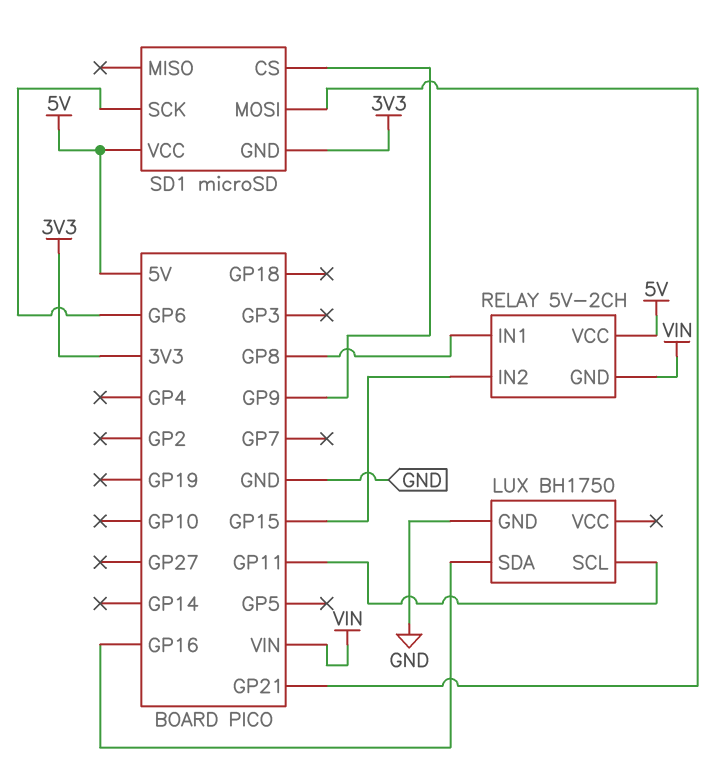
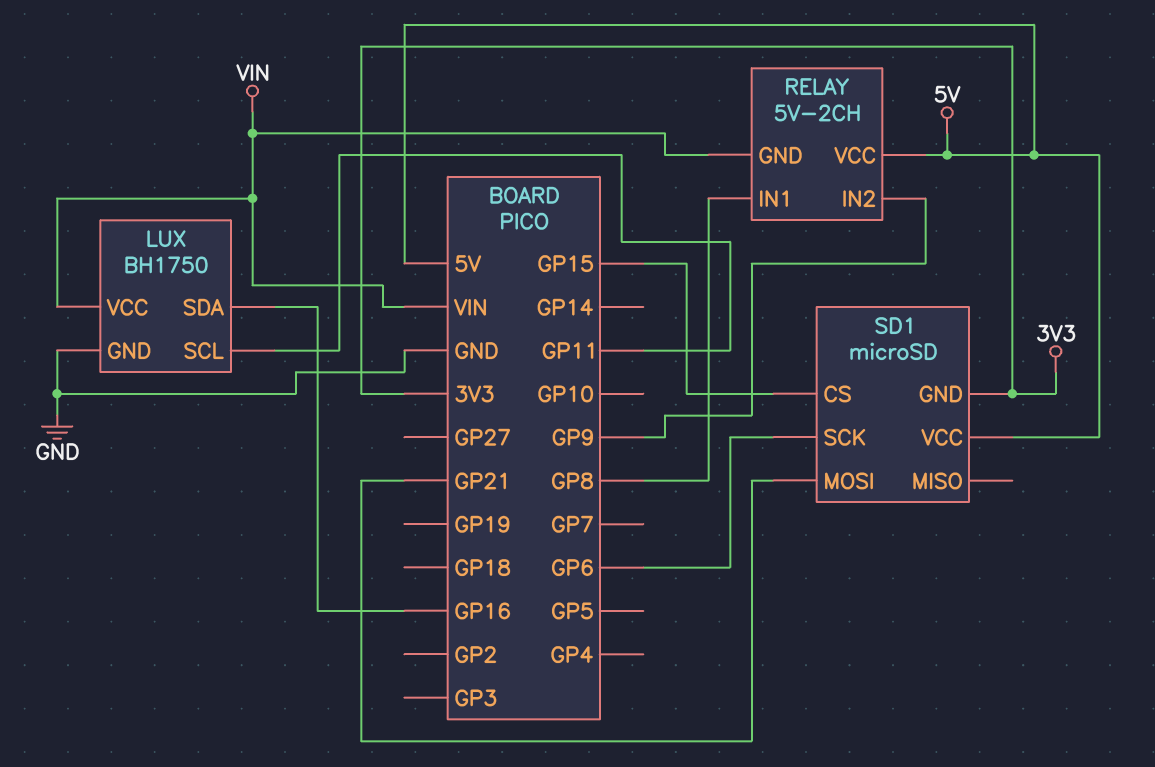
LUX pin VCC: none -> VIN
RELAY pin IN2: GP15 -> GP9
SD1 pin CS: GP9 -> GP15

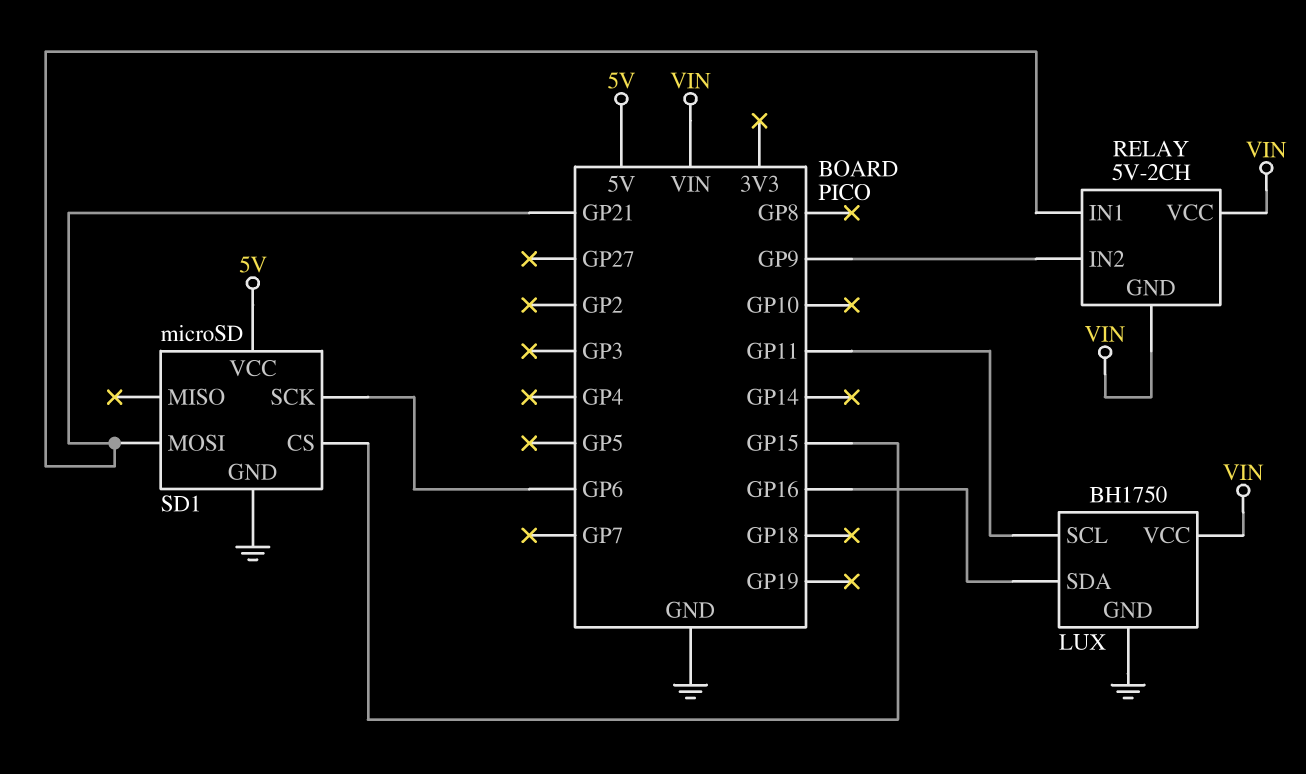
RELAY pin IN1: GP8 -> GP21
RELAY pin VCC: 5V -> VIN
SD1 pin GND: 3V3 -> GND

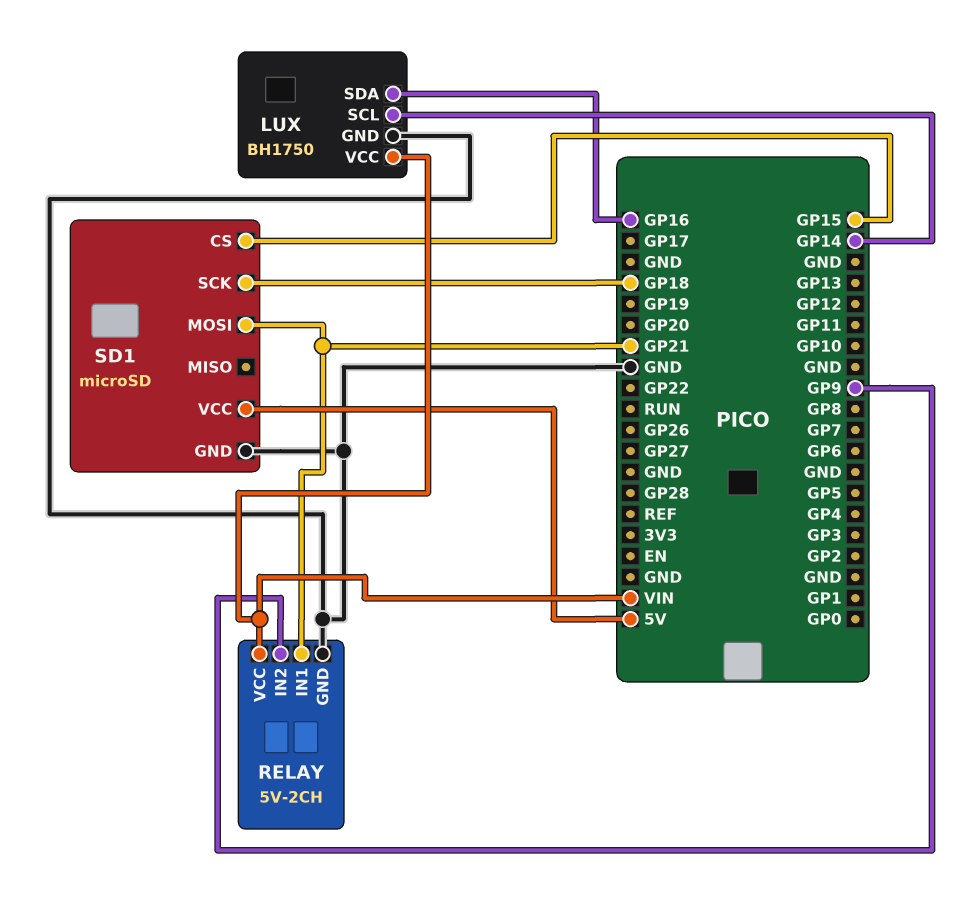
LUX pin SCL: GP11 -> GP14
RELAY pin GND: VIN -> GND
SD1 pin SCK: GP6 -> GP18

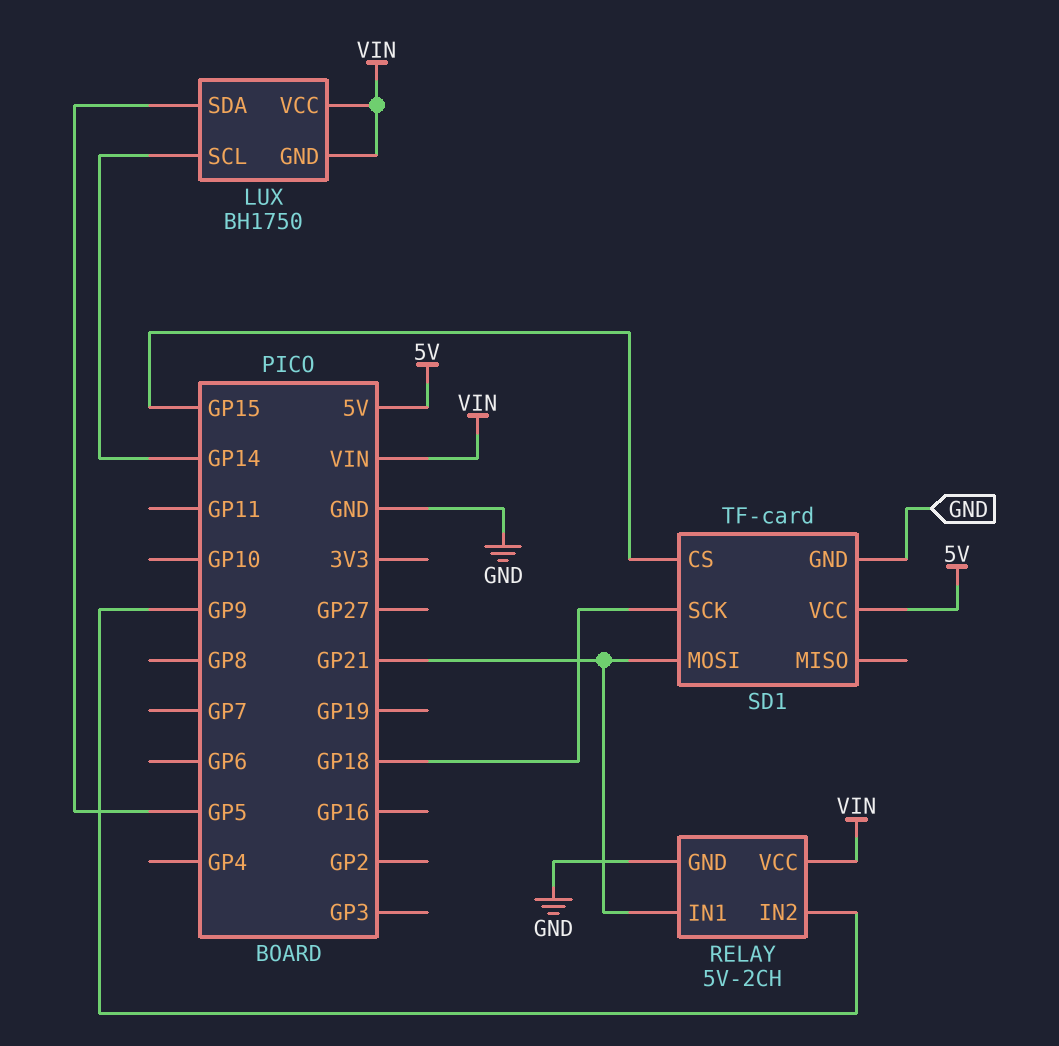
LUX pin GND: GND -> VIN
LUX pin SDA: GP16 -> GP5
SD1: microSD -> TF-card

